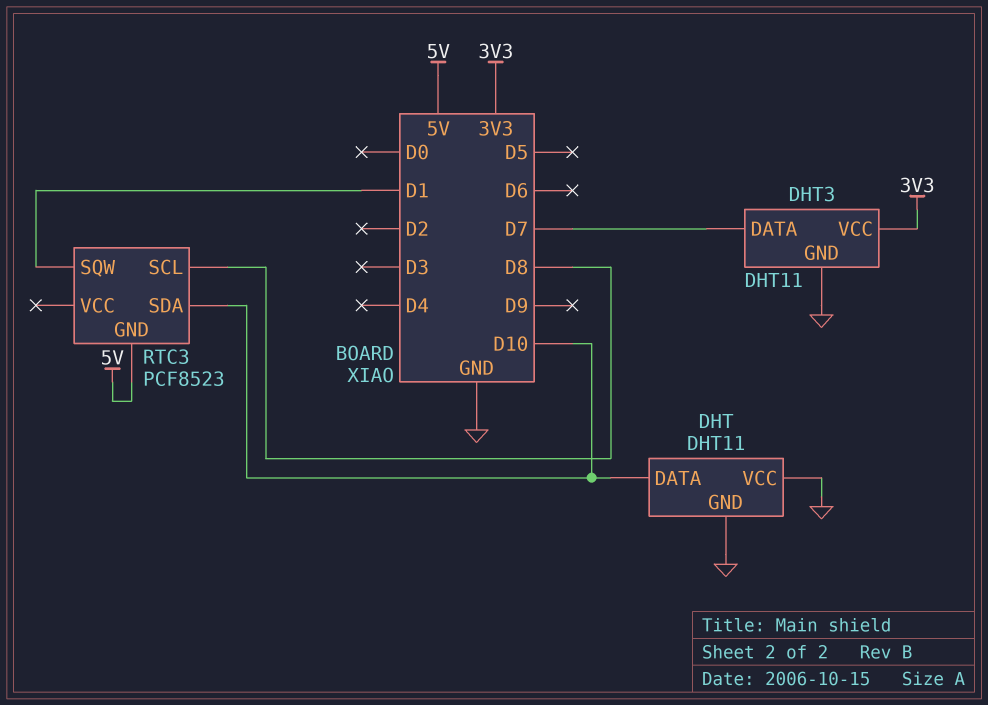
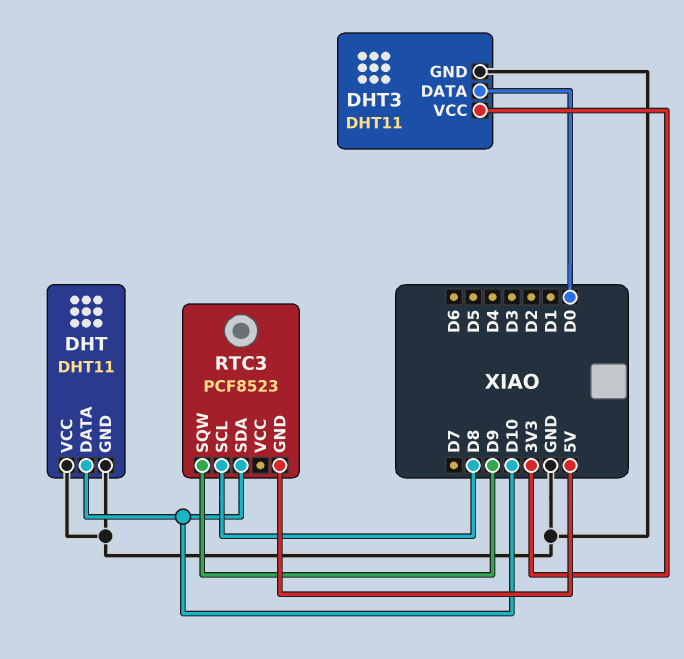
DHT3 pin DATA: D7 -> D0
RTC3 pin SQW: D1 -> D9

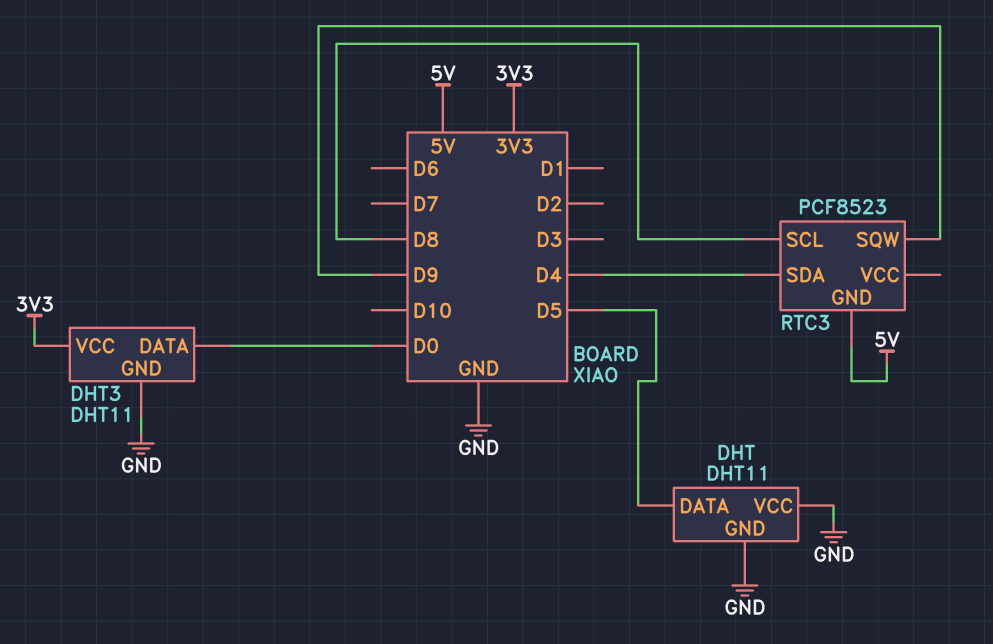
DHT pin DATA: D10 -> D5
RTC3 pin SDA: D10 -> D4

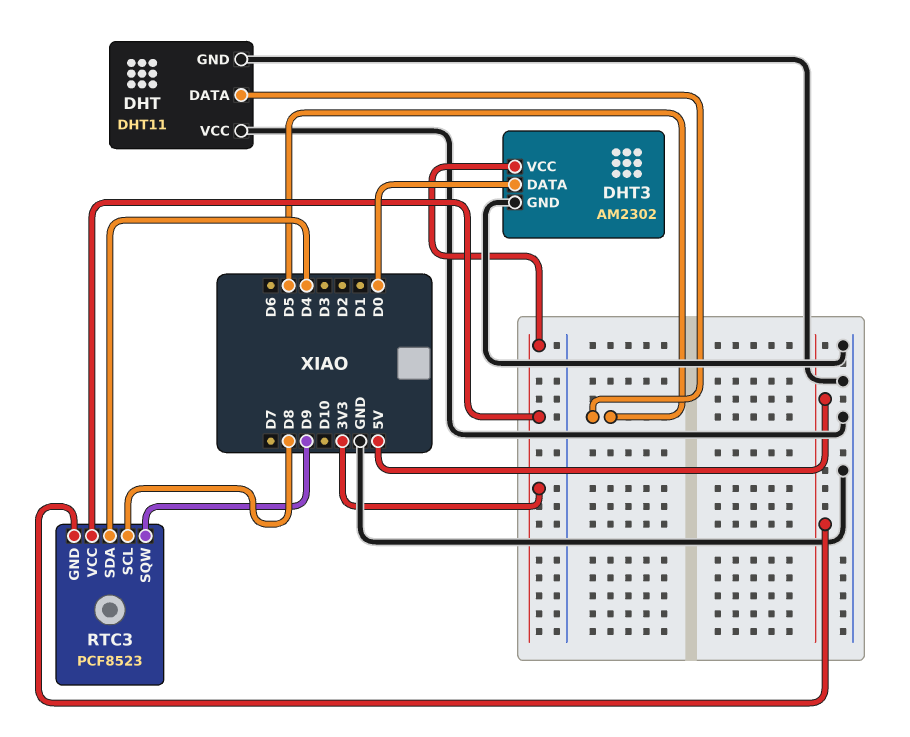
DHT3: DHT11 -> AM2302
RTC3 pin VCC: none -> 3V3

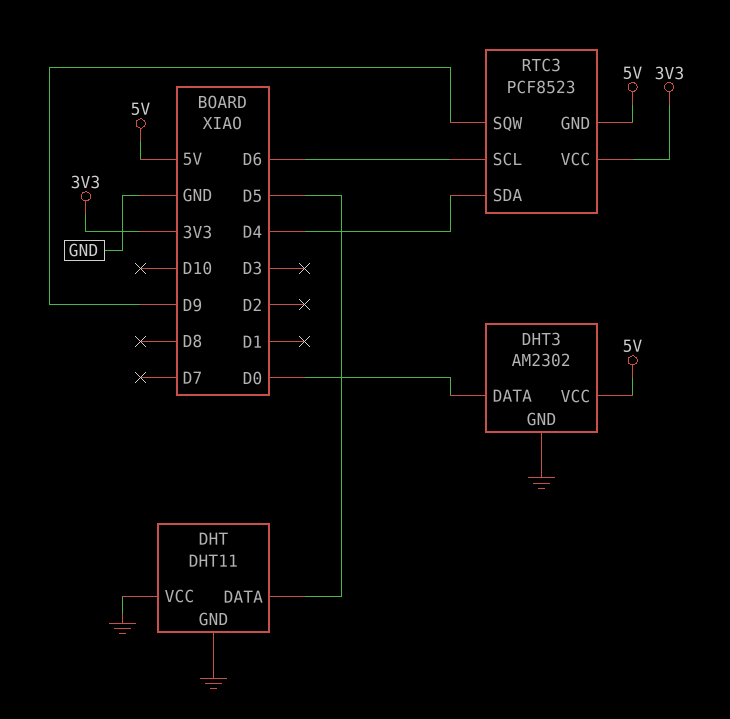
DHT3 pin VCC: 3V3 -> 5V
RTC3 pin SCL: D8 -> D6

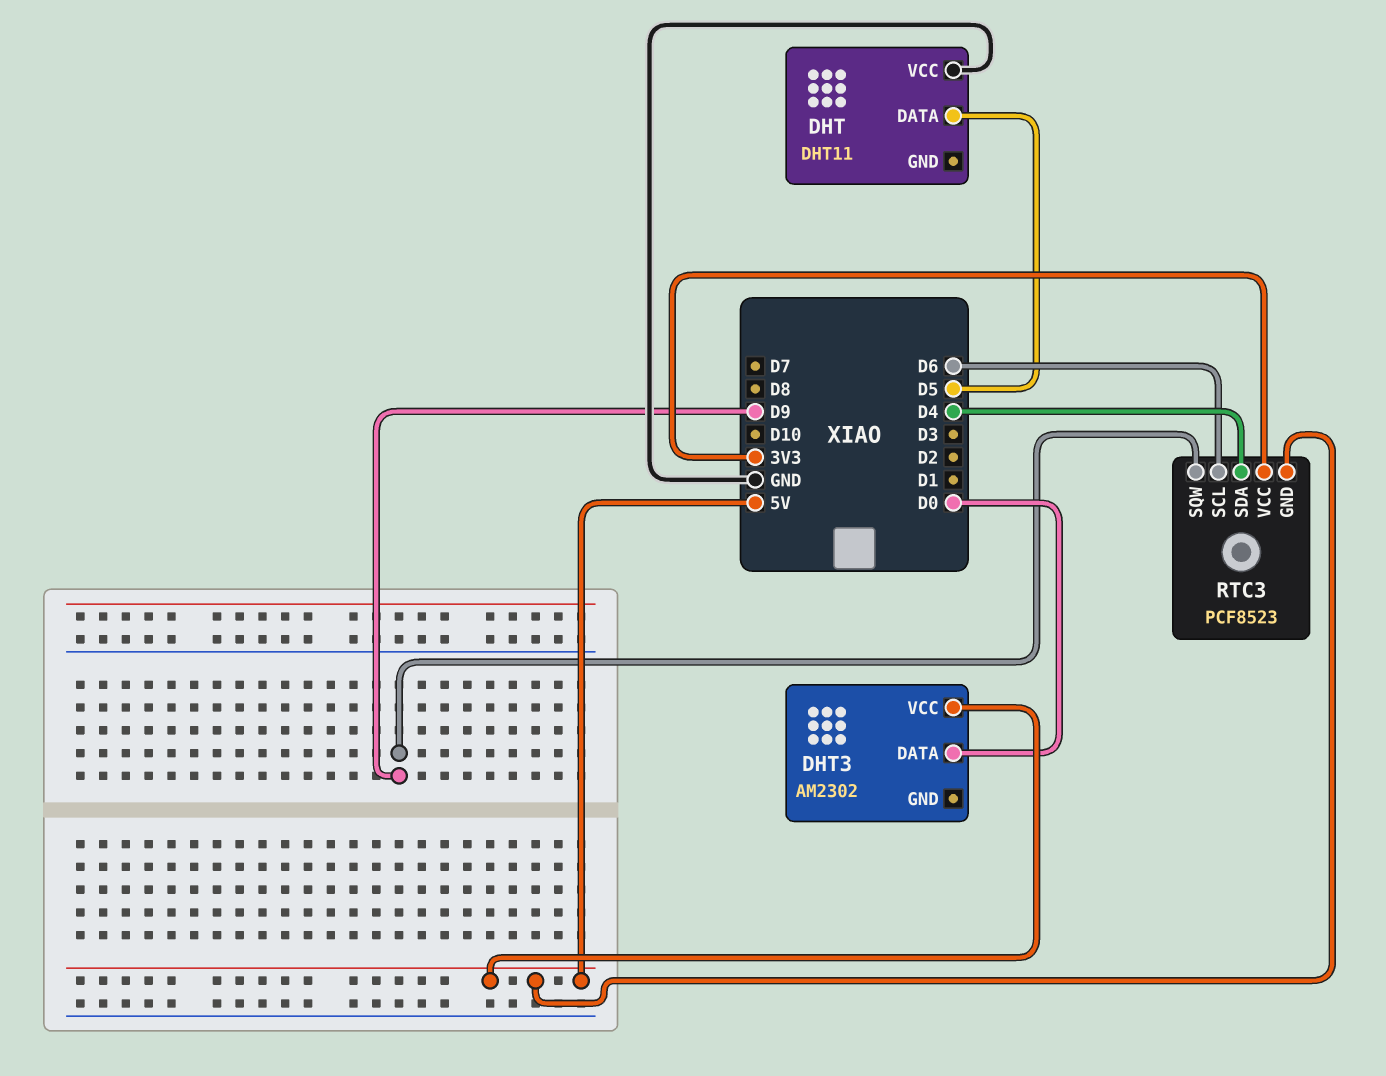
DHT pin GND: GND -> none
DHT3 pin GND: GND -> none

